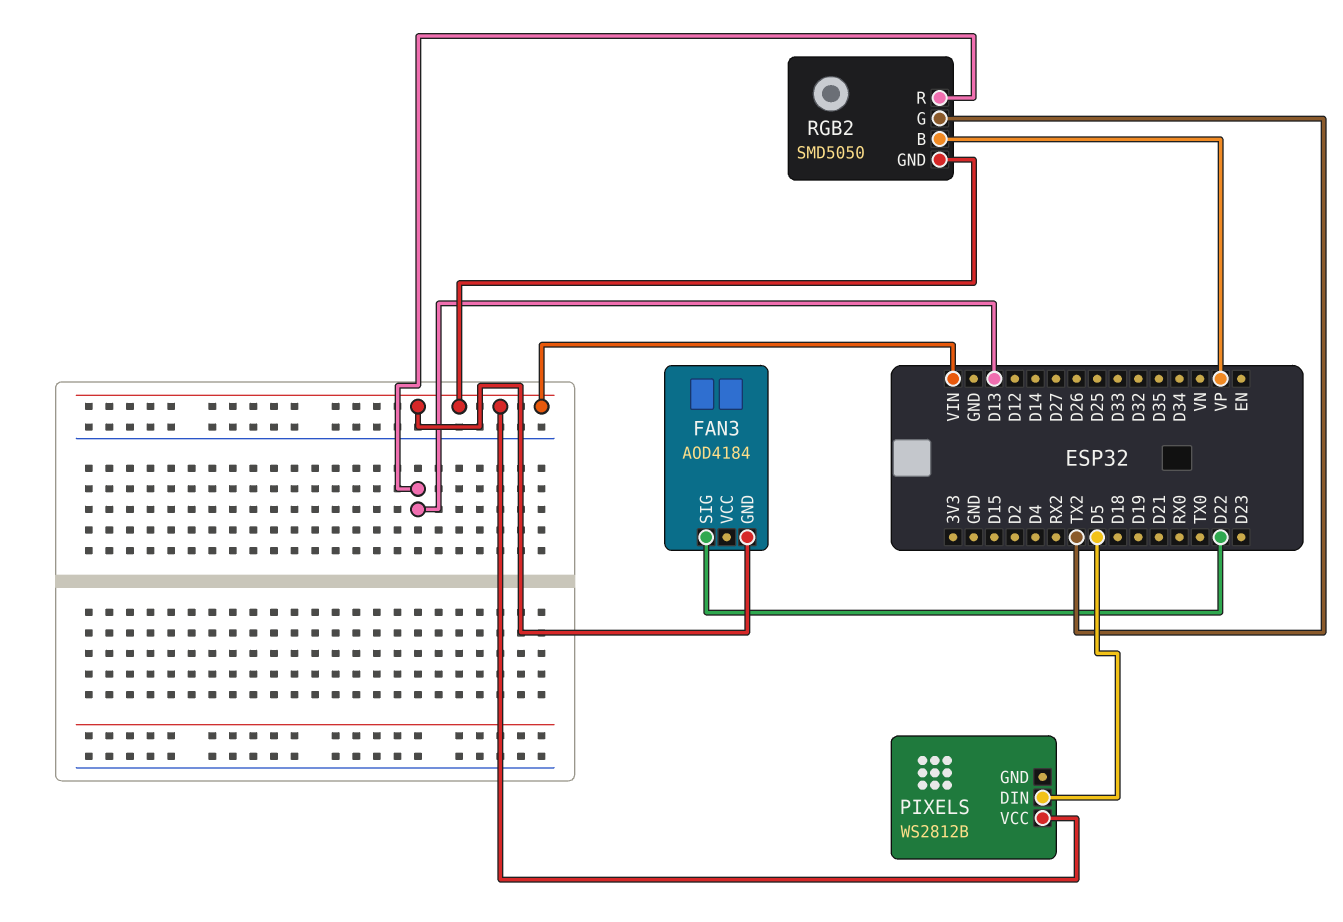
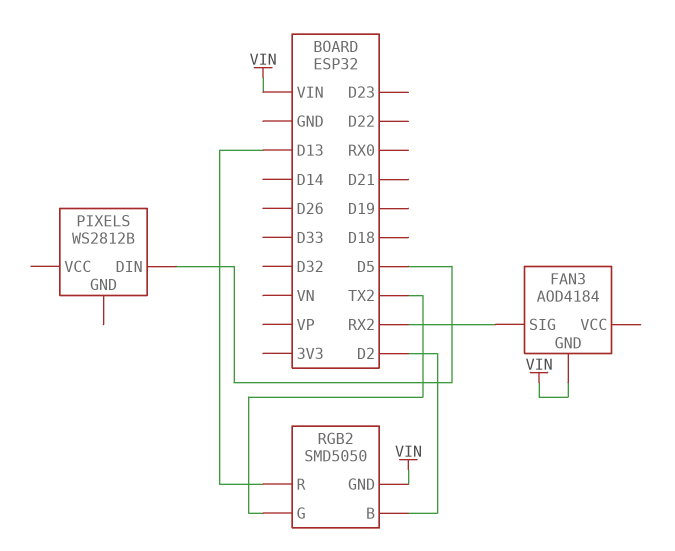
FAN3 pin SIG: D22 -> RX2
PIXELS pin VCC: VIN -> none
RGB2 pin B: VP -> D2

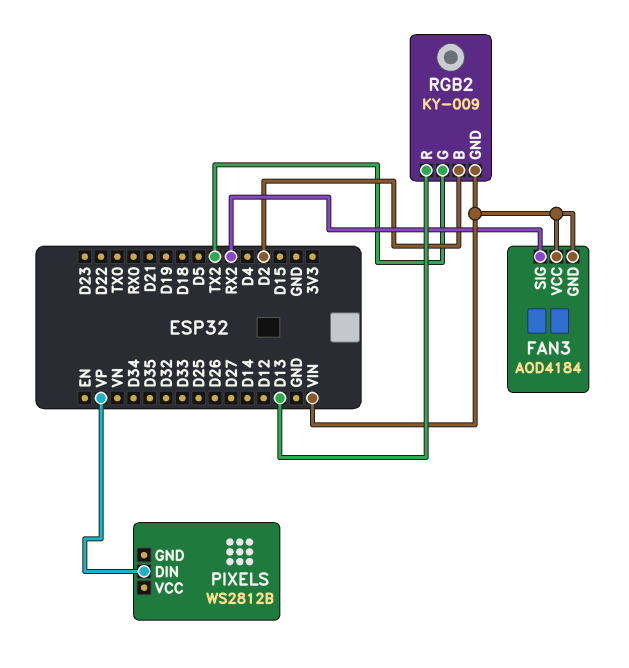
FAN3 pin VCC: none -> VIN
PIXELS pin DIN: D5 -> VP
RGB2: SMD5050 -> KY-009

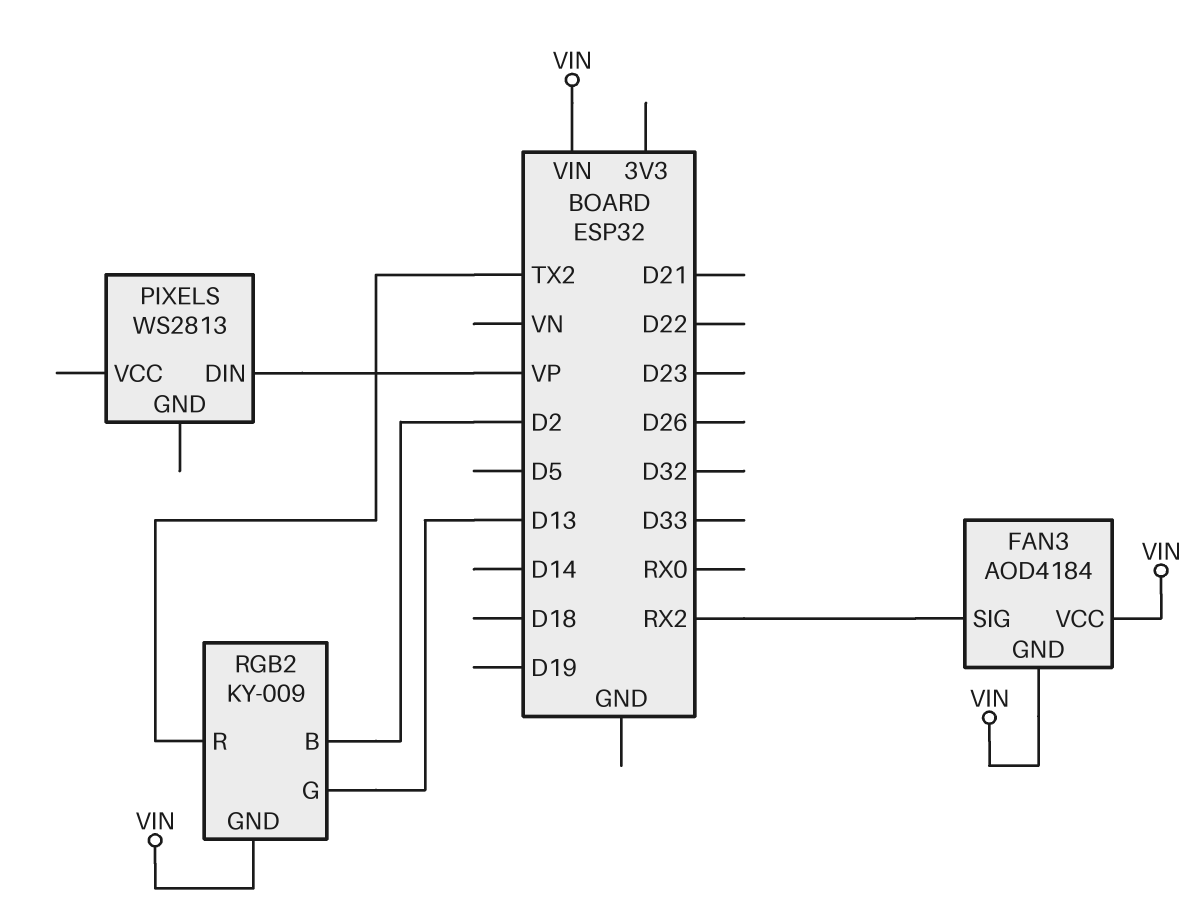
PIXELS: WS2812B -> WS2813
RGB2 pin G: TX2 -> D13
RGB2 pin R: D13 -> TX2

